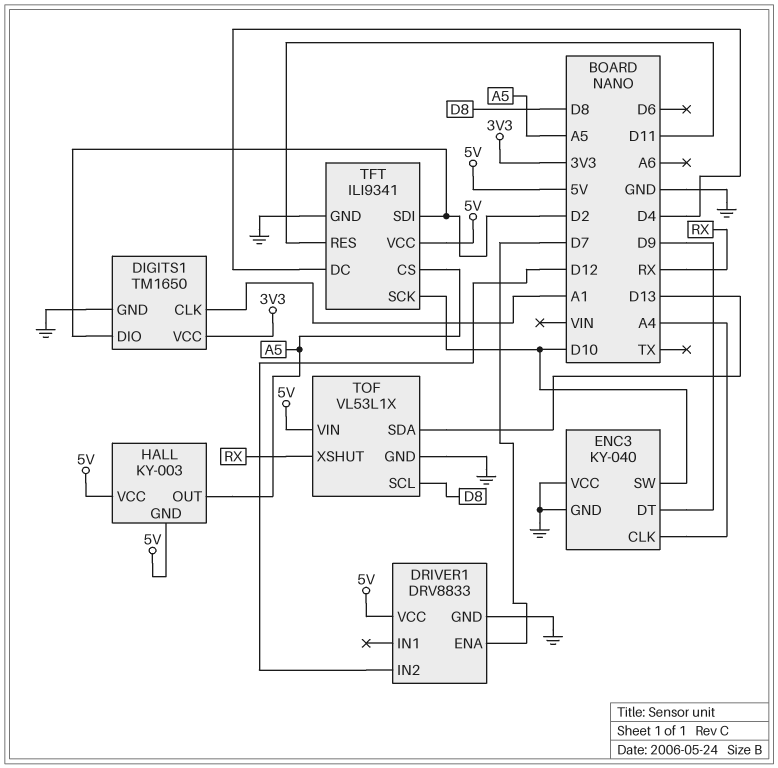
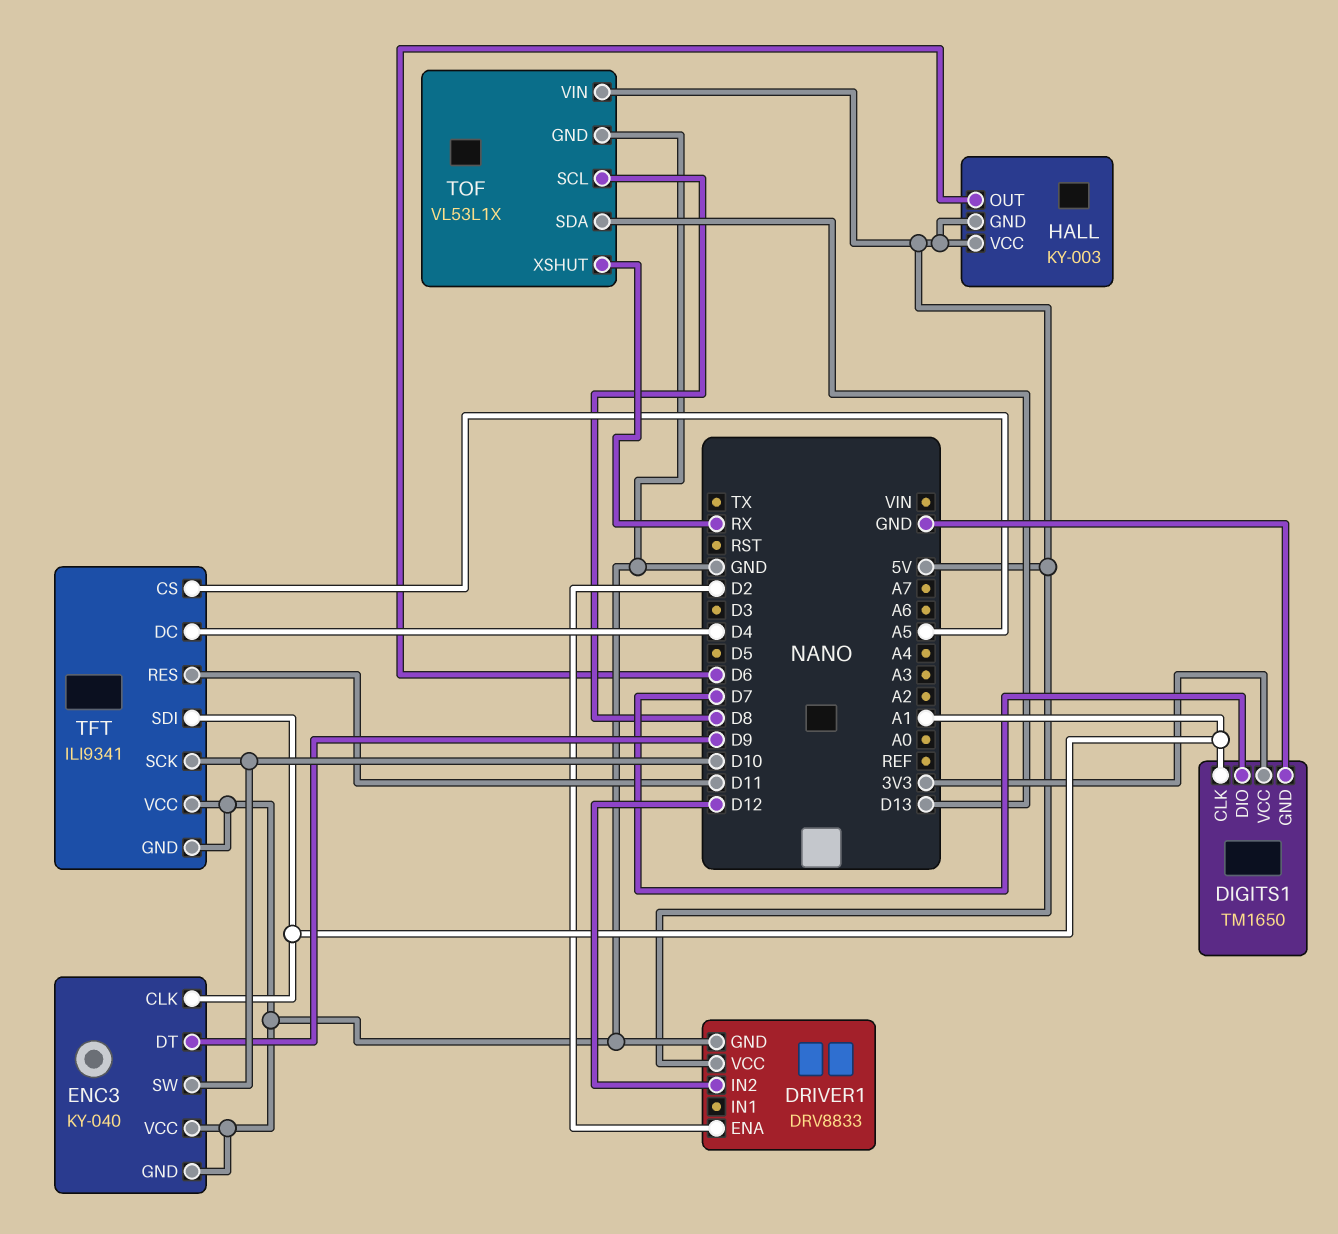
DIGITS1 pin DIO: D2 -> D7
DRIVER1 pin ENA: D7 -> D2
ENC3 pin CLK: A4 -> A1
HALL pin OUT: A5 -> D6
TFT pin SDI: D2 -> A1
TFT pin VCC: 5V -> GND

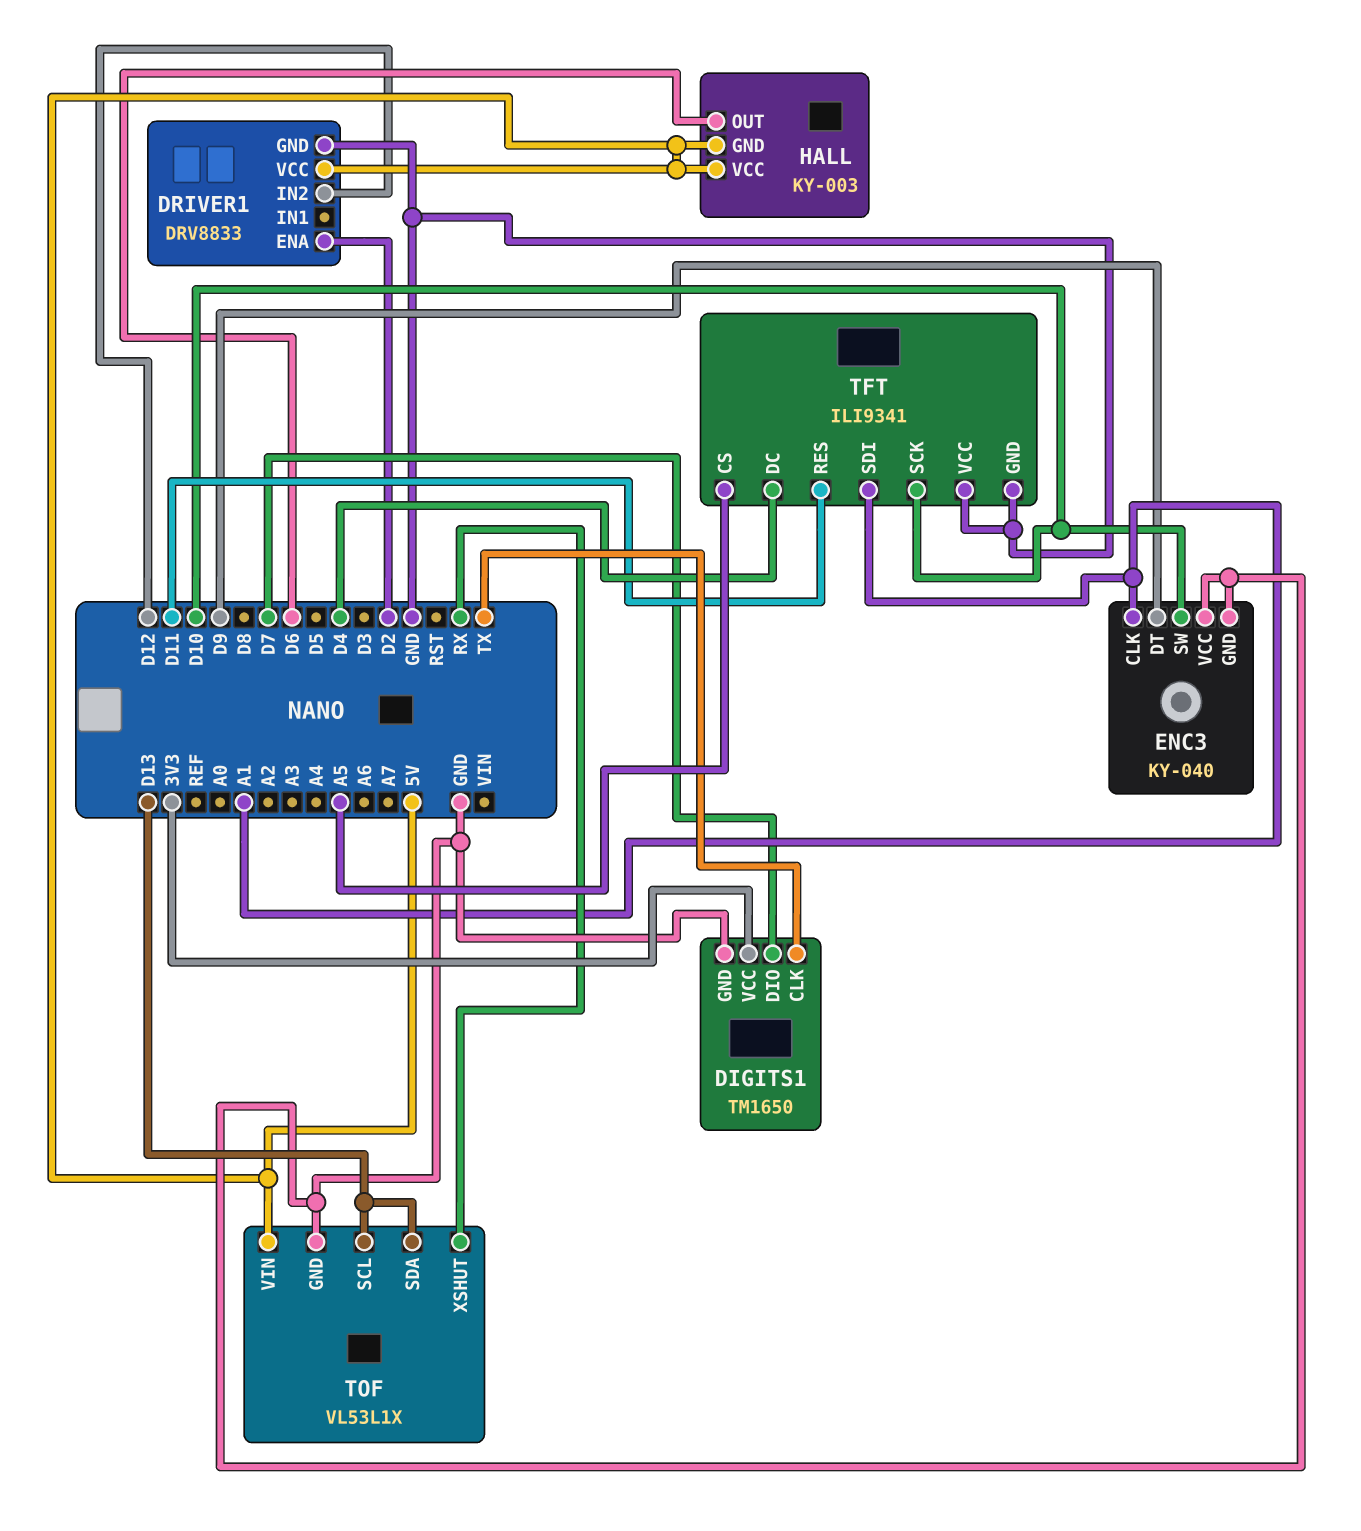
DIGITS1 pin CLK: A1 -> TX
TOF pin SCL: D8 -> D13

